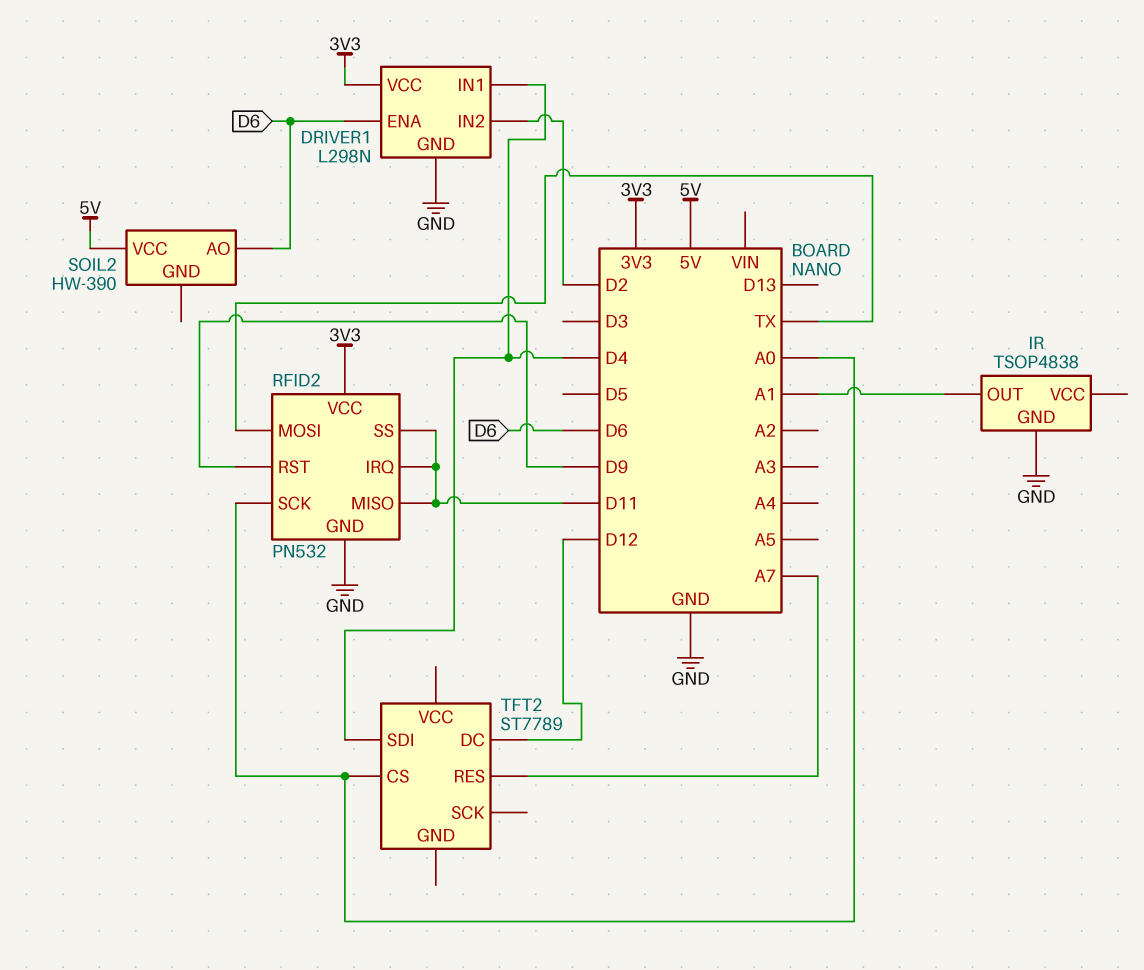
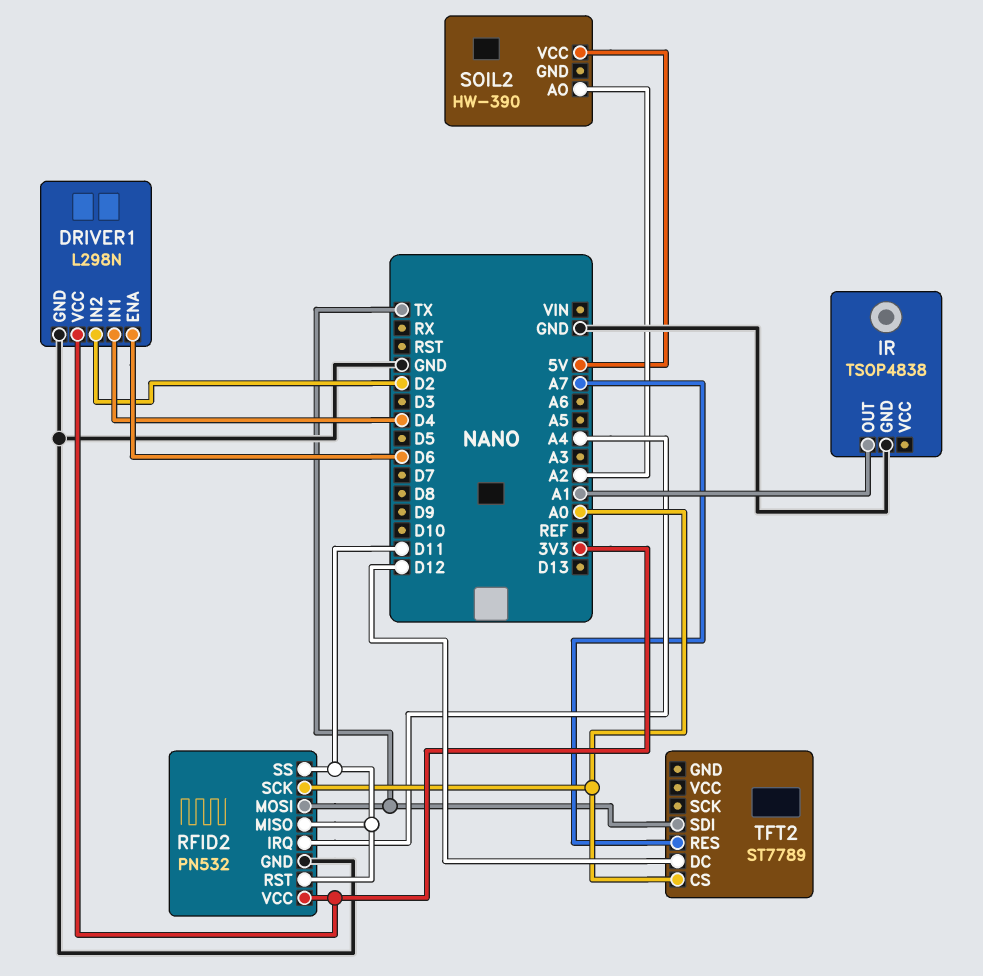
RFID2 pin IRQ: D11 -> A4
RFID2 pin RST: D9 -> D11
SOIL2 pin AO: D6 -> A2
TFT2 pin SDI: D4 -> TX

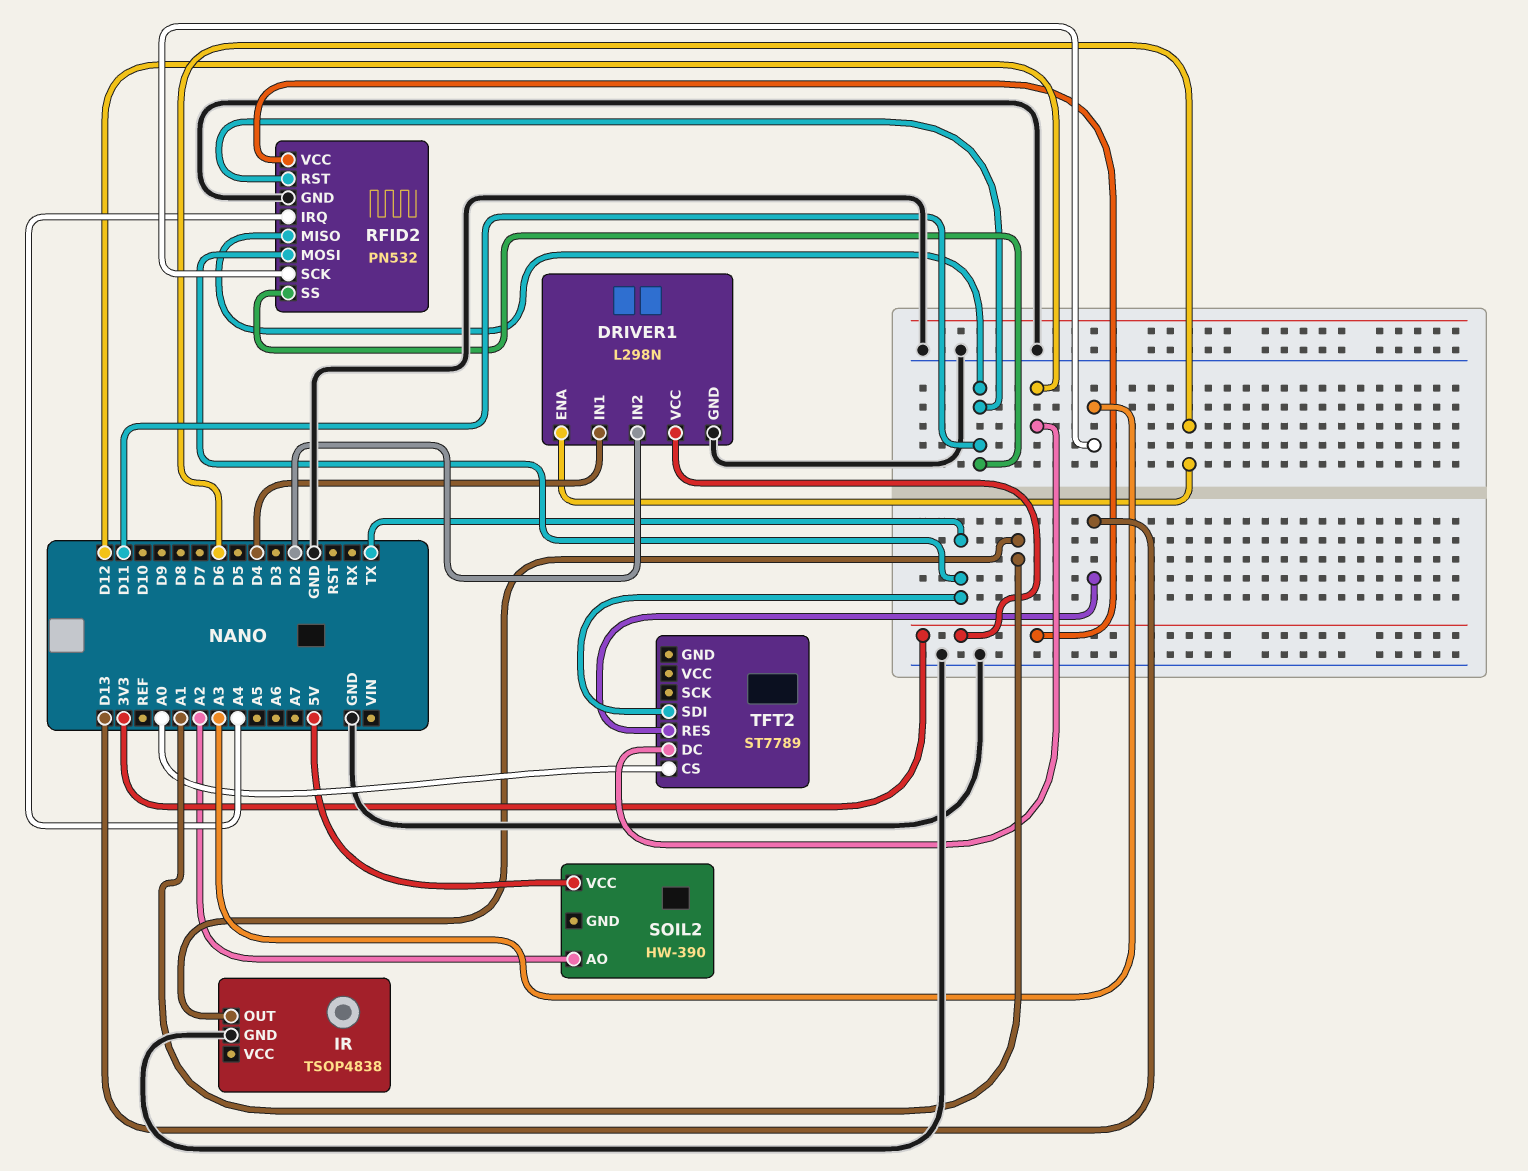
RFID2 pin SCK: A0 -> A3
TFT2 pin RES: A7 -> D13

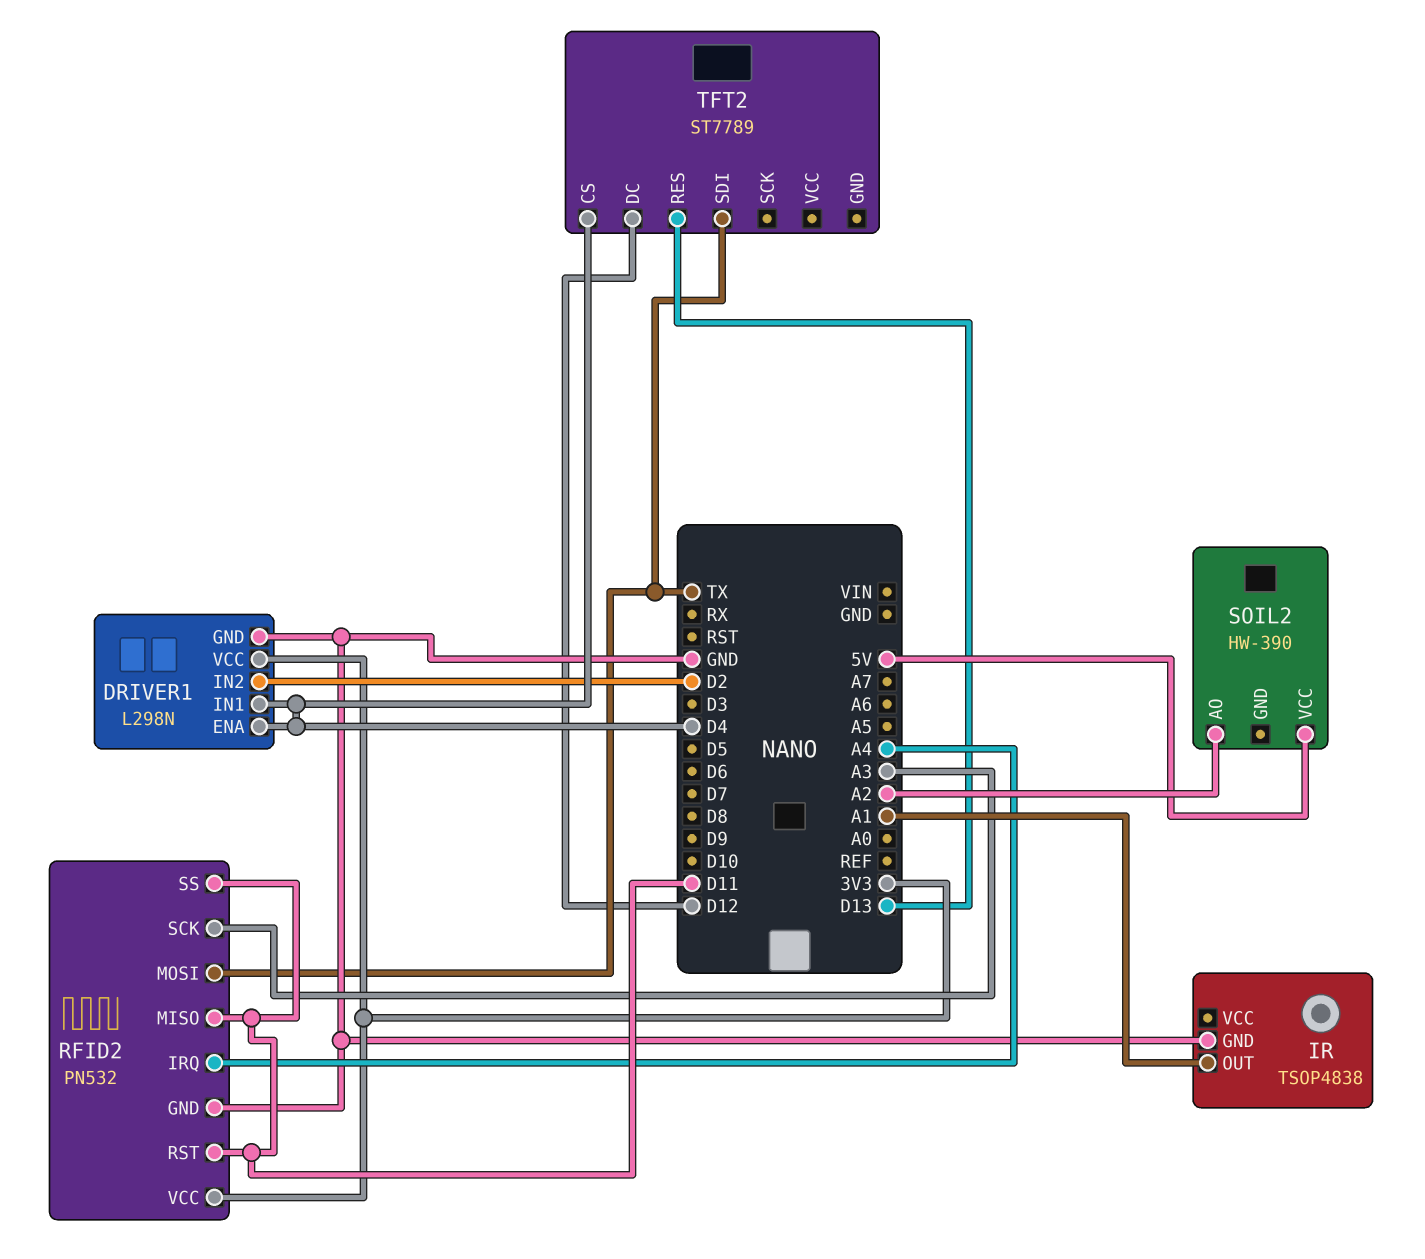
DRIVER1 pin ENA: D6 -> D4
TFT2 pin CS: A0 -> D4

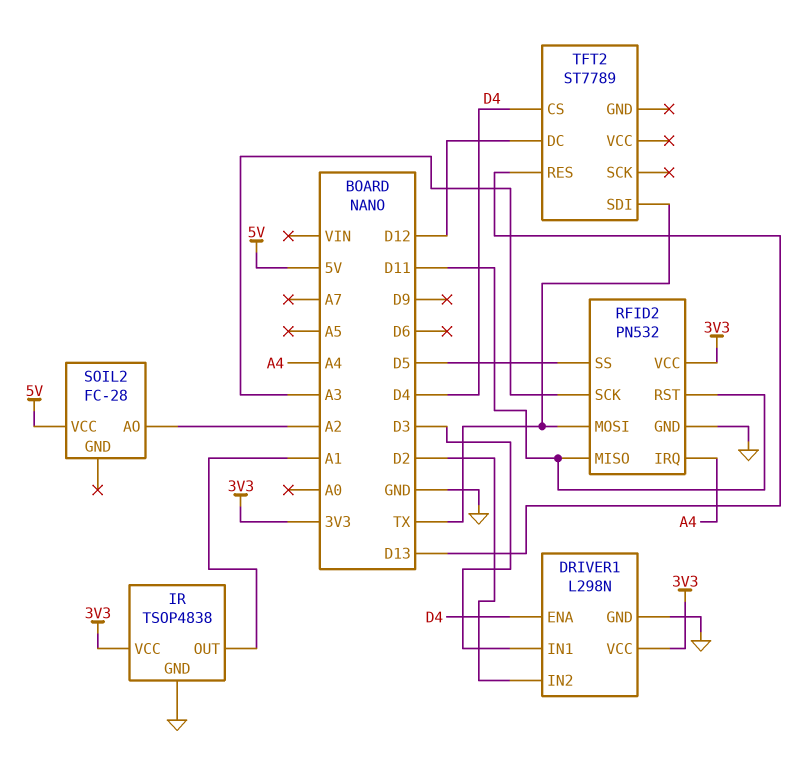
DRIVER1 pin IN1: D4 -> D3
IR pin VCC: none -> 3V3
RFID2 pin SS: D11 -> D5
SOIL2: HW-390 -> FC-28

